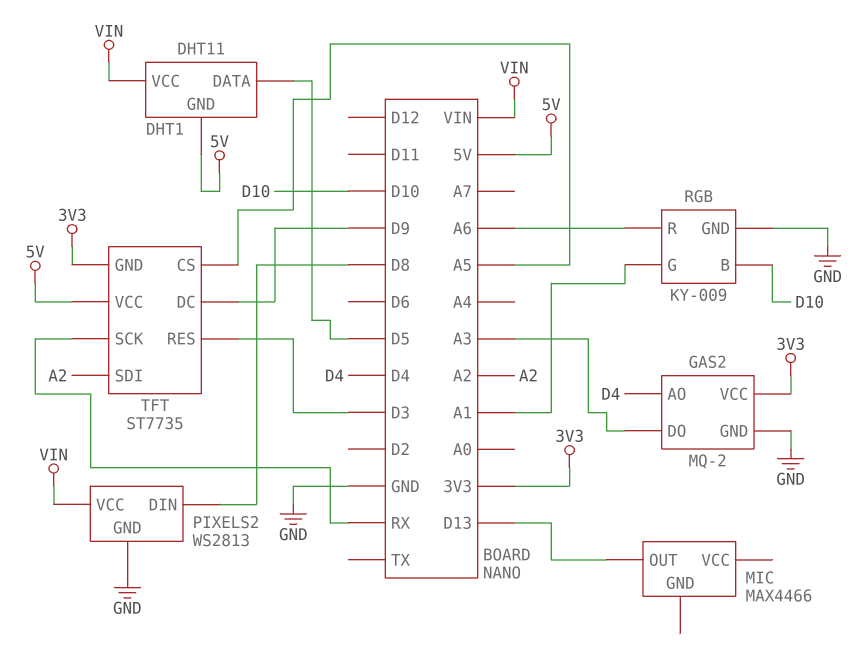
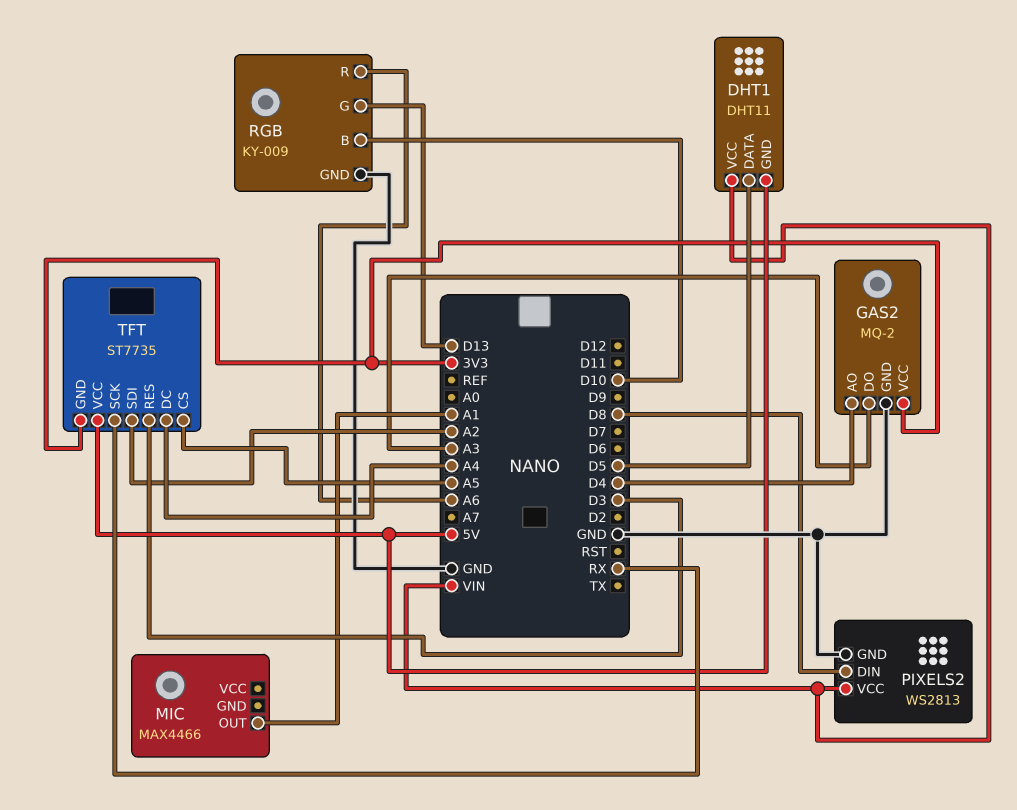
MIC pin OUT: D13 -> A1
RGB pin G: A1 -> D13
TFT pin DC: D9 -> A4

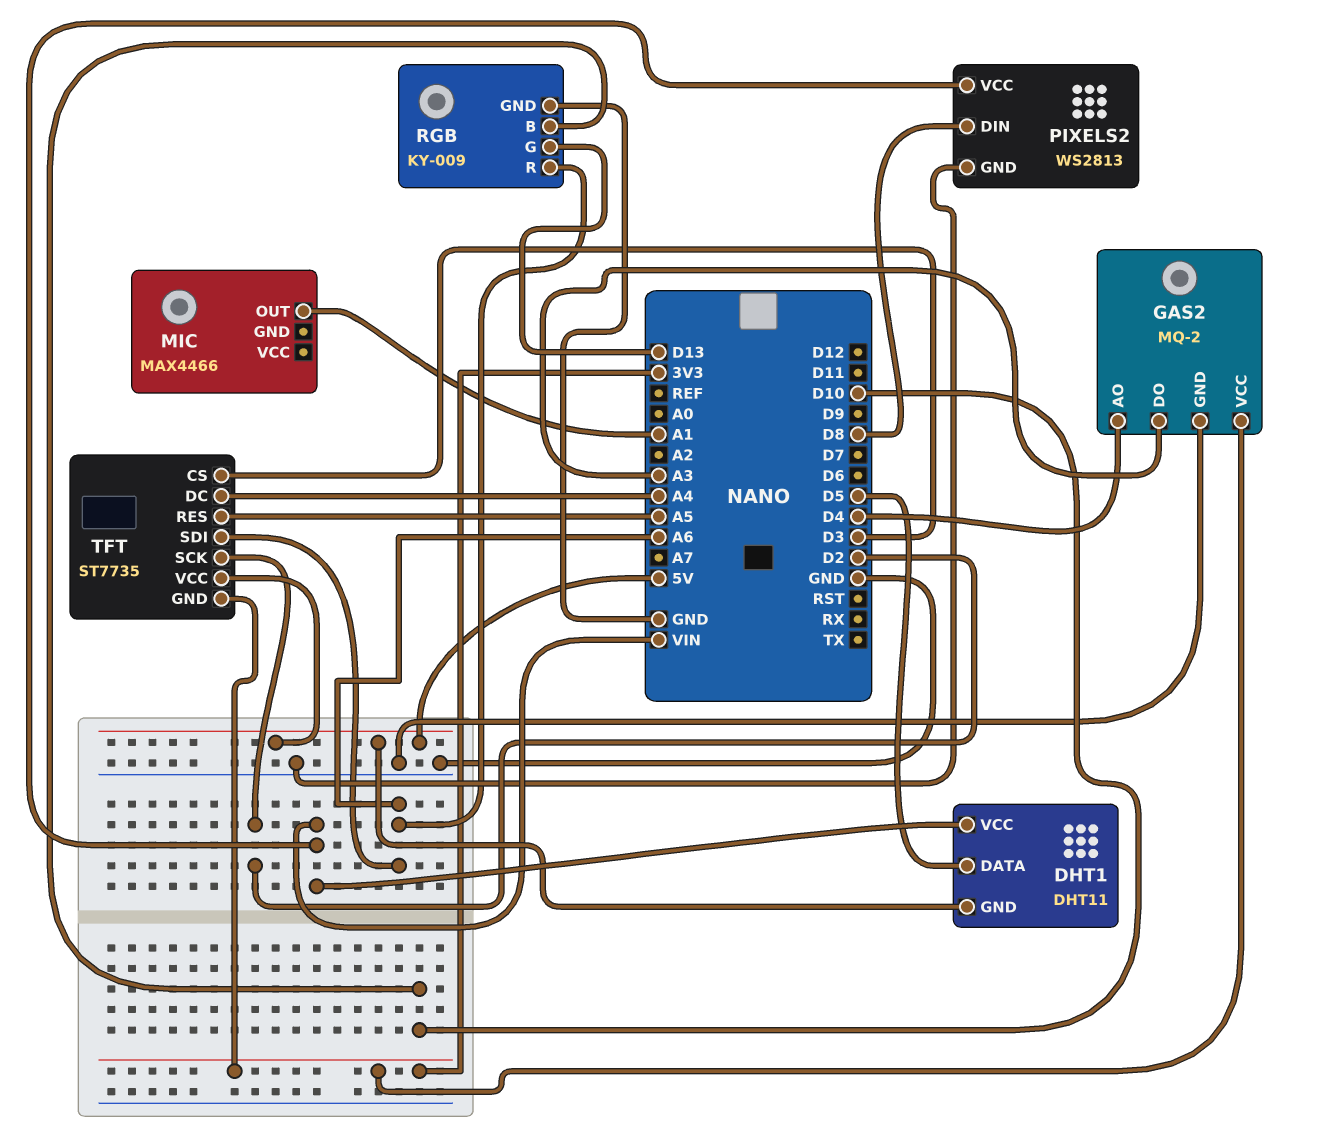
TFT pin CS: A5 -> D3
TFT pin RES: D3 -> A5
TFT pin SCK: RX -> D2
TFT pin SDI: A2 -> A6

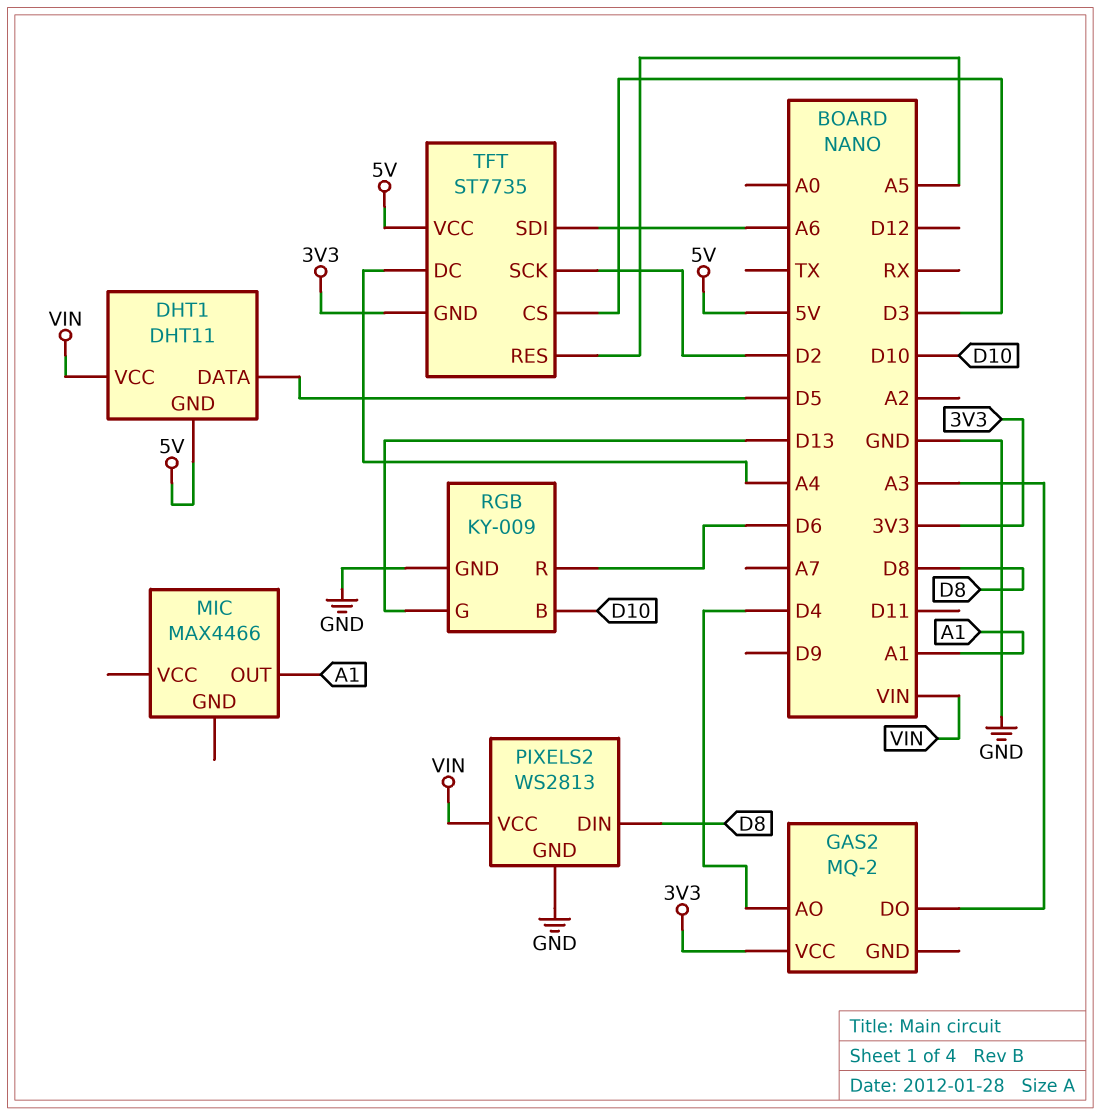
GAS2 pin GND: GND -> none
RGB pin R: A6 -> D6

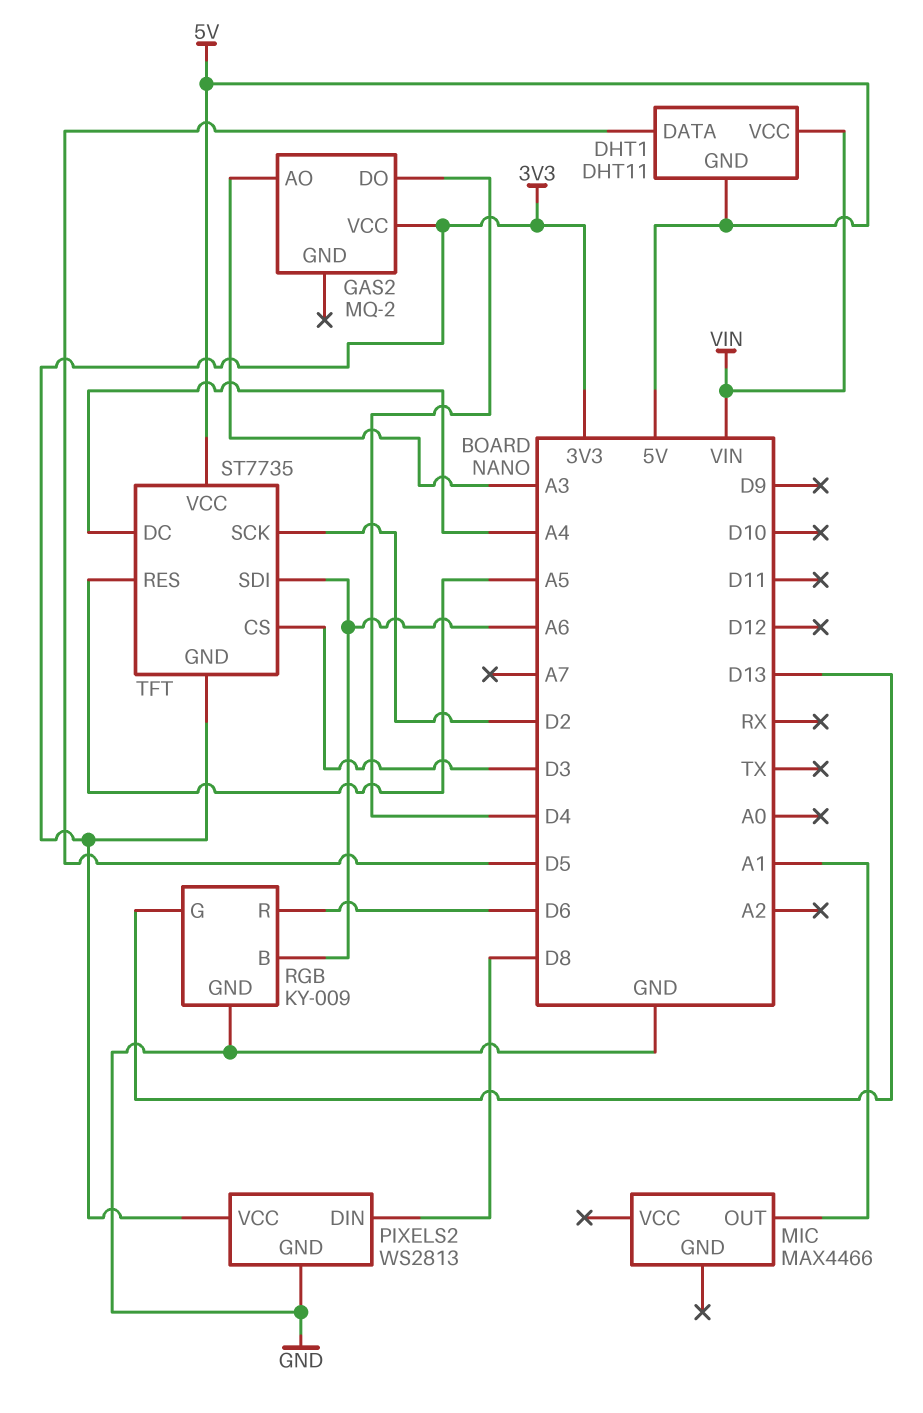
GAS2 pin AO: D4 -> A3
GAS2 pin DO: A3 -> D4
PIXELS2 pin VCC: VIN -> 3V3
RGB pin B: D10 -> A6

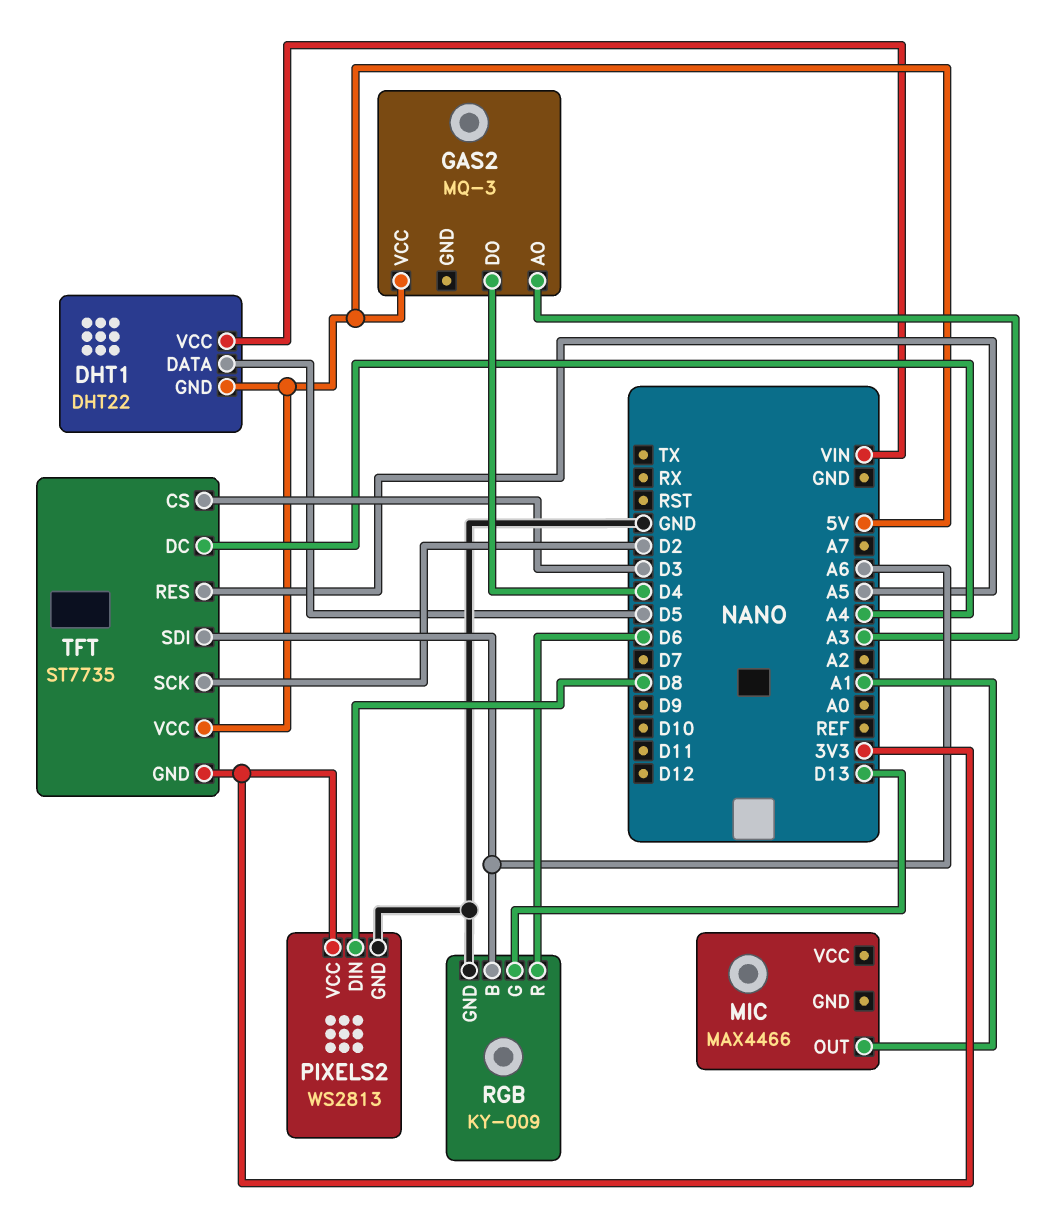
DHT1: DHT11 -> DHT22
GAS2: MQ-2 -> MQ-3
GAS2 pin VCC: 3V3 -> 5V

